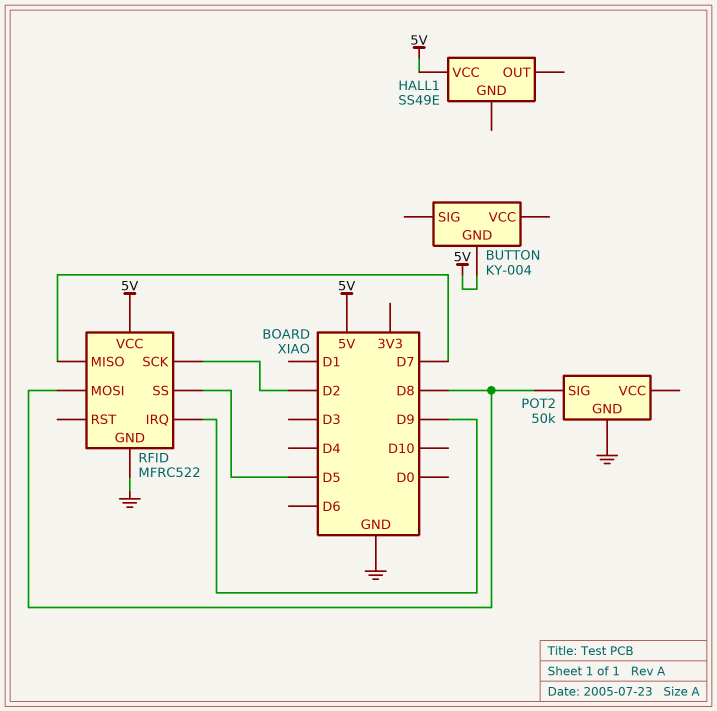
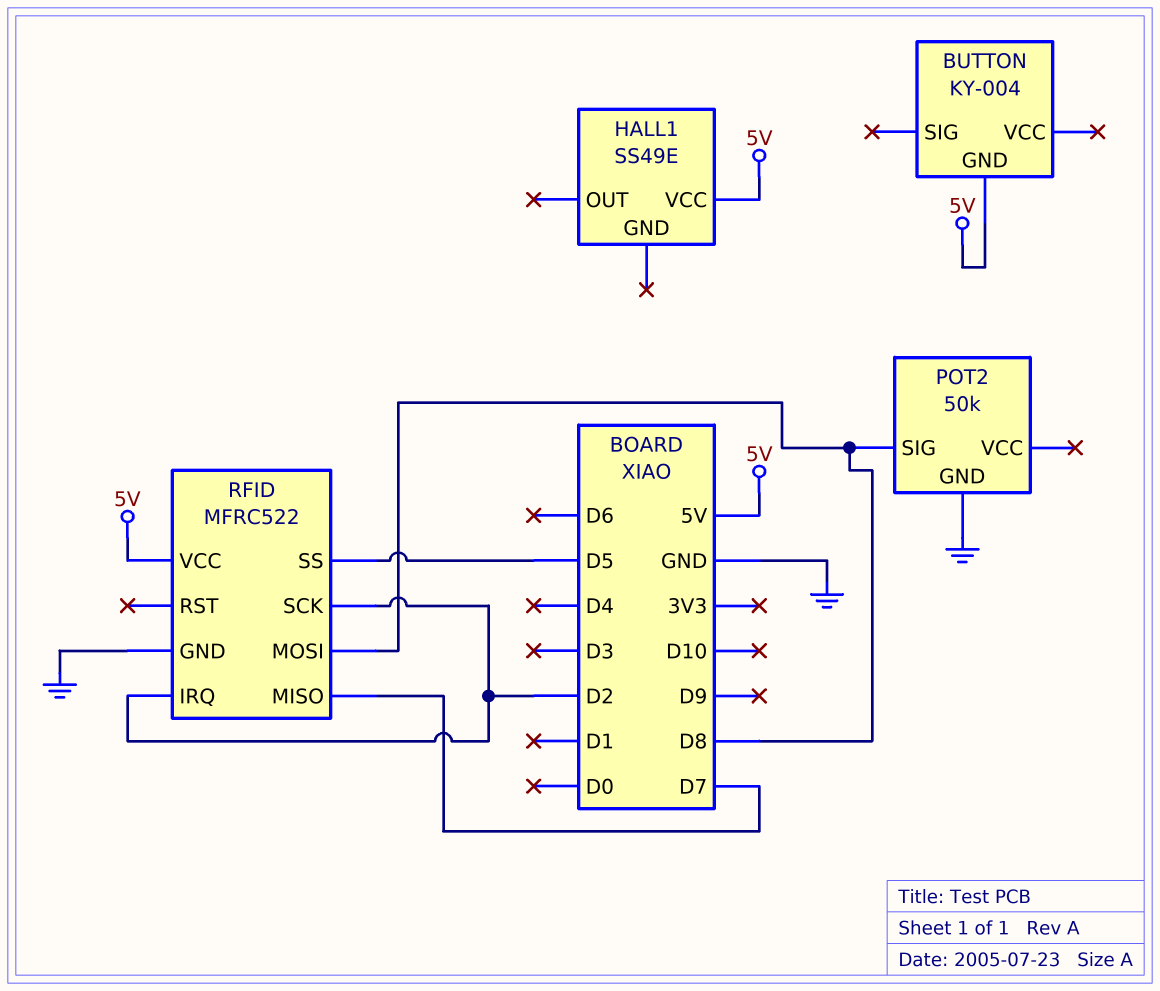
RFID pin IRQ: D9 -> D2

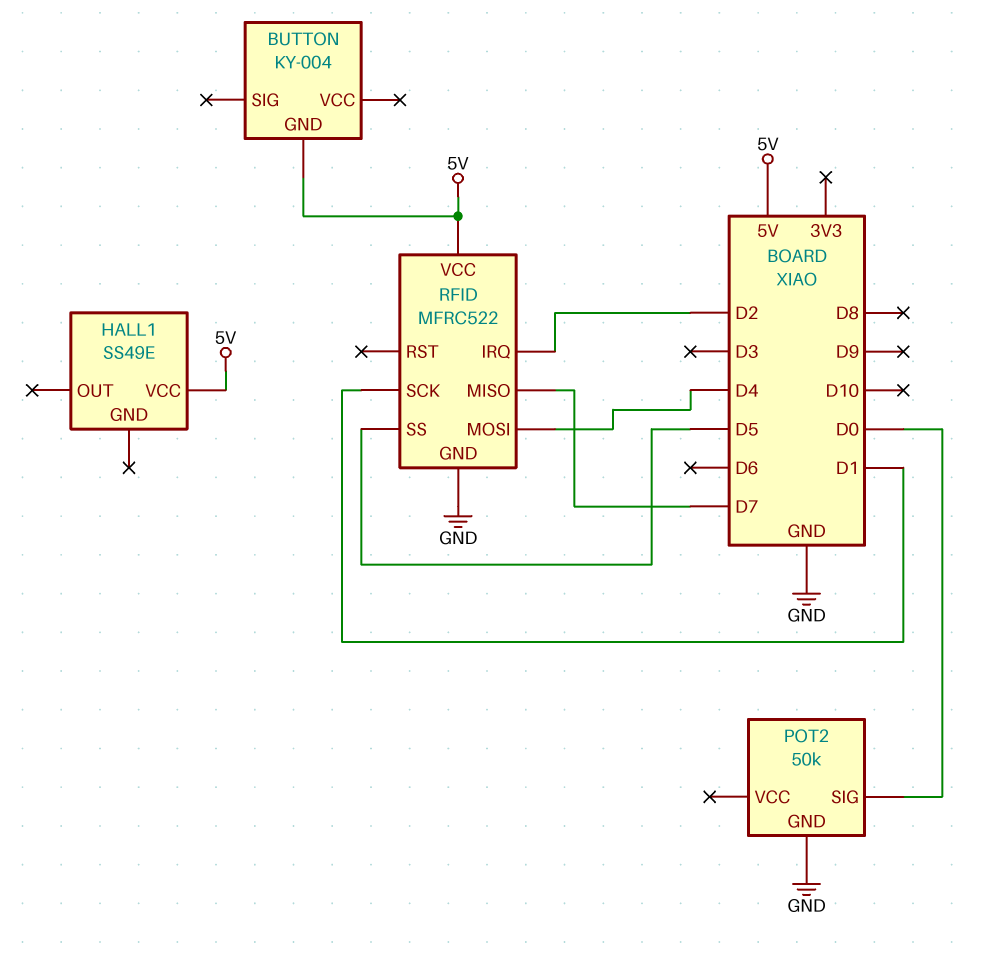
POT2 pin SIG: D8 -> D0
RFID pin MOSI: D8 -> D4
RFID pin SCK: D2 -> D1

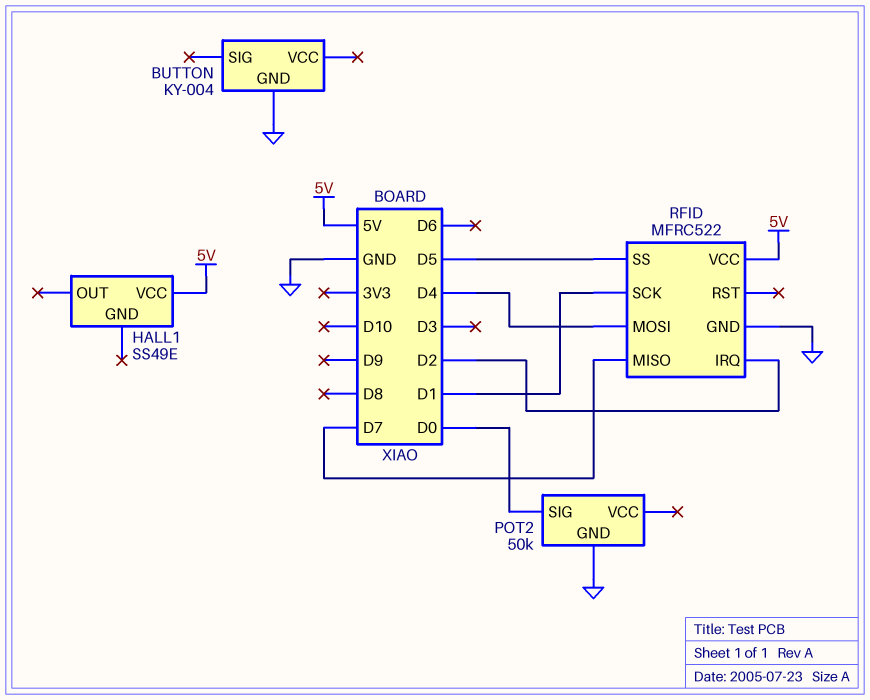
BUTTON pin GND: 5V -> GND

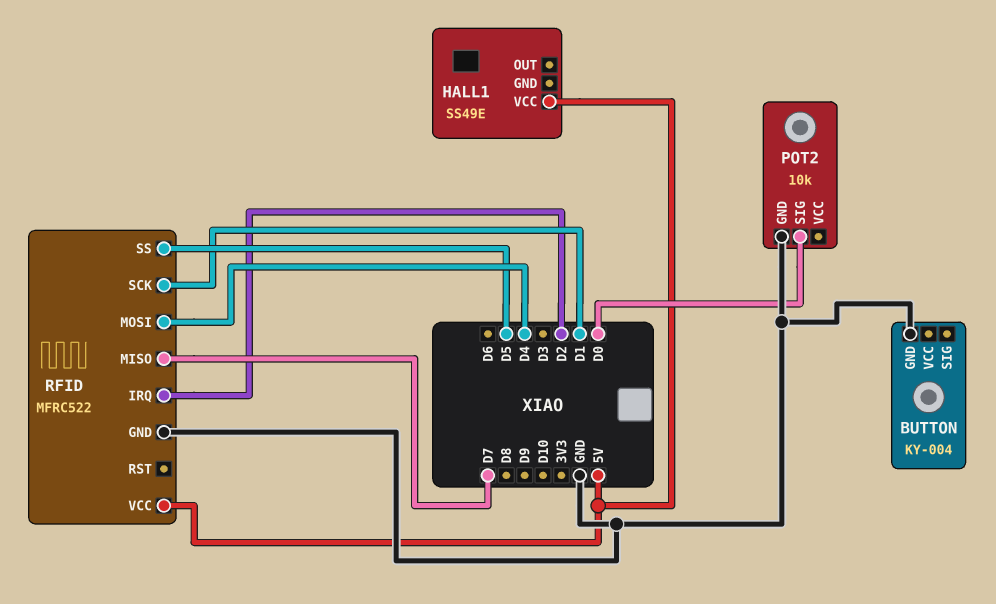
POT2: 50k -> 10k

